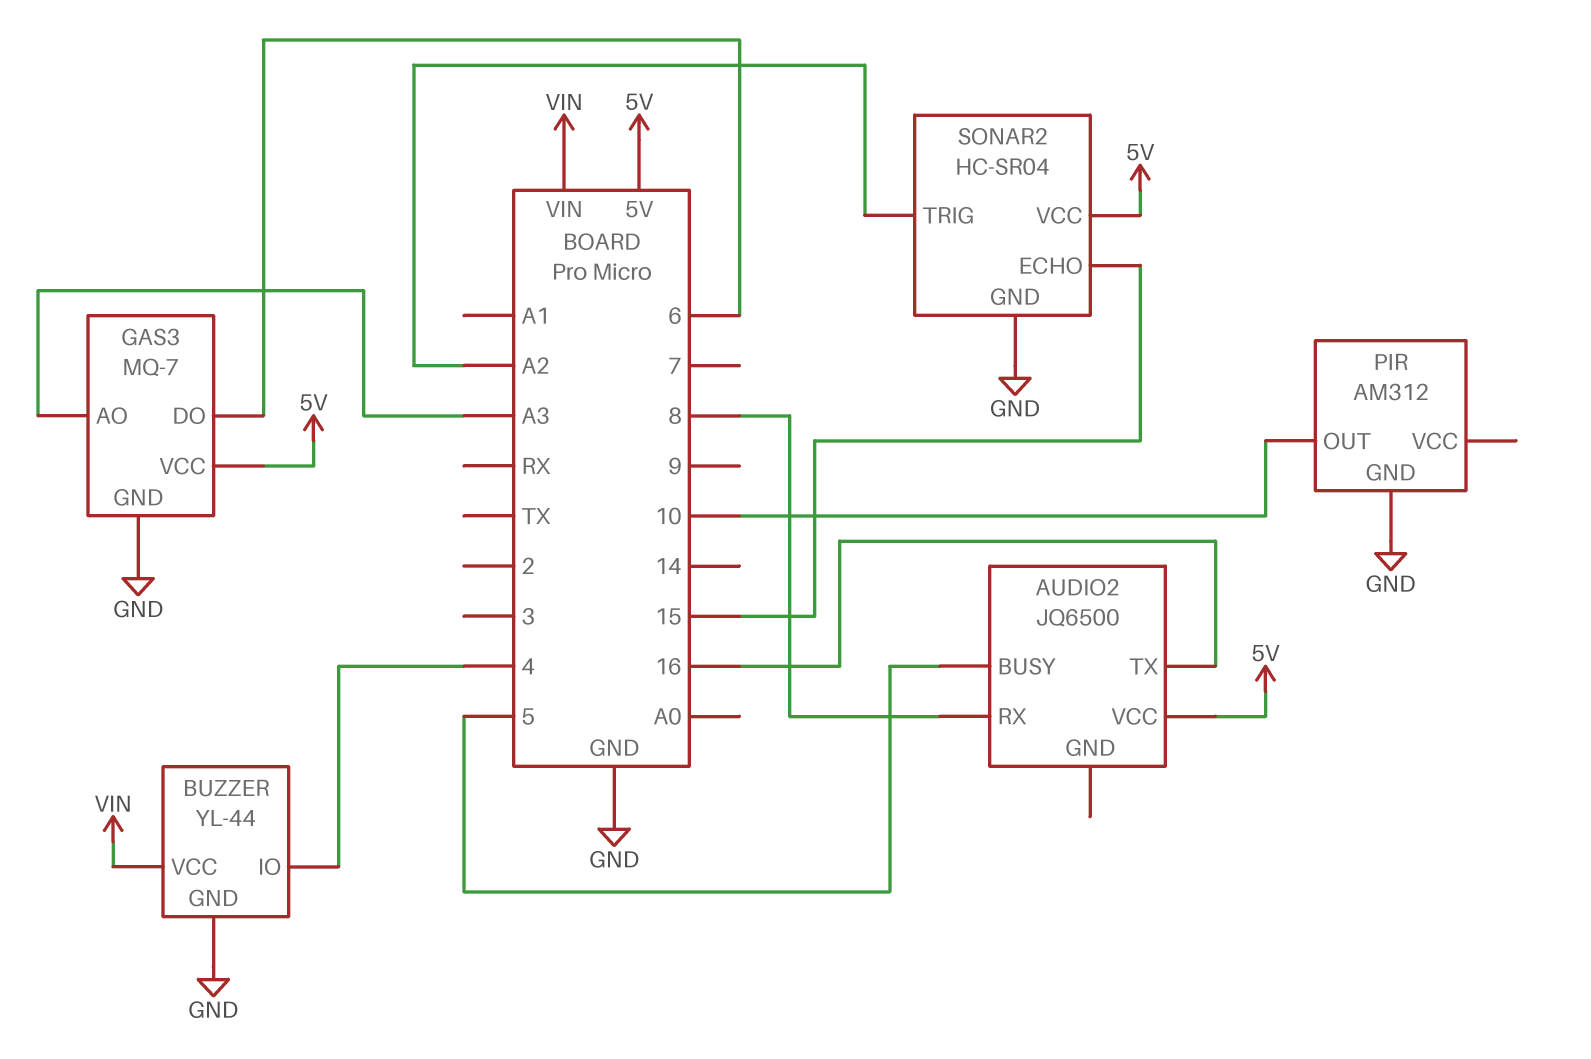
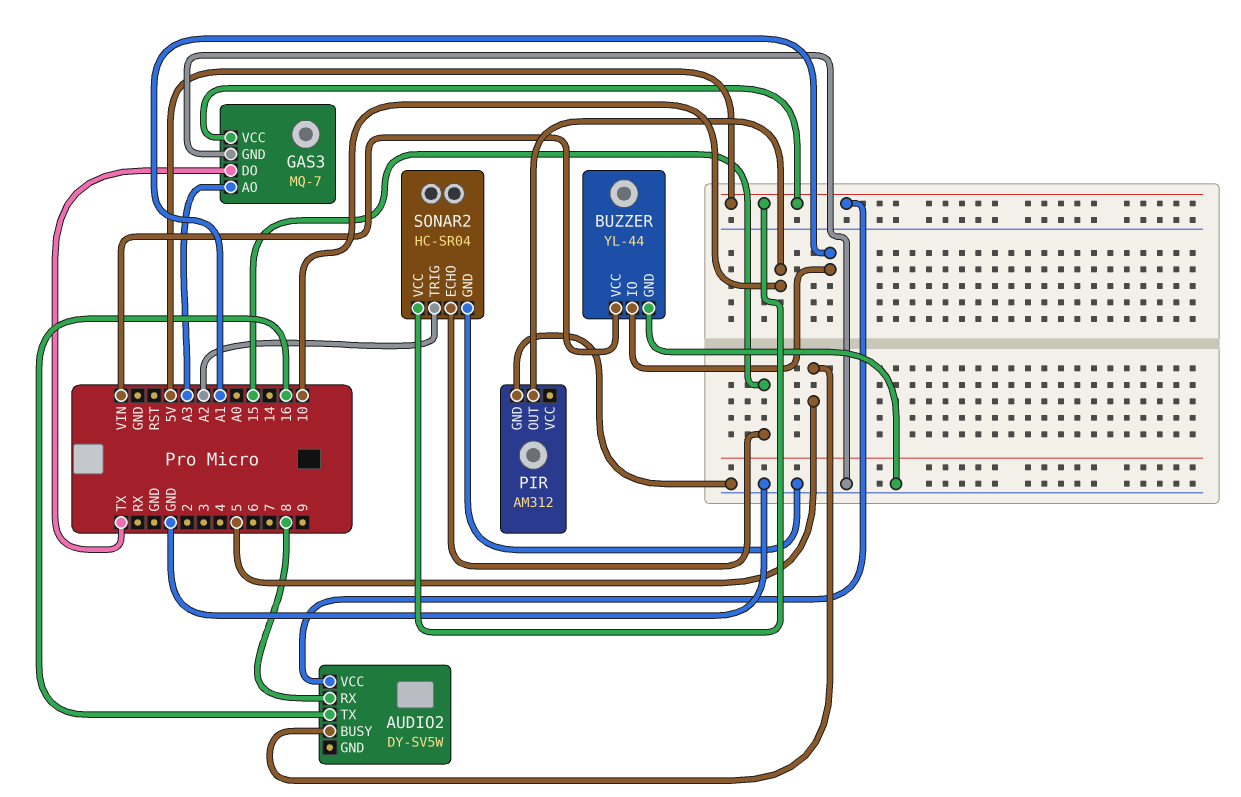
AUDIO2: JQ6500 -> DY-SV5W
BUZZER pin IO: 4 -> A1
GAS3 pin DO: 6 -> TX

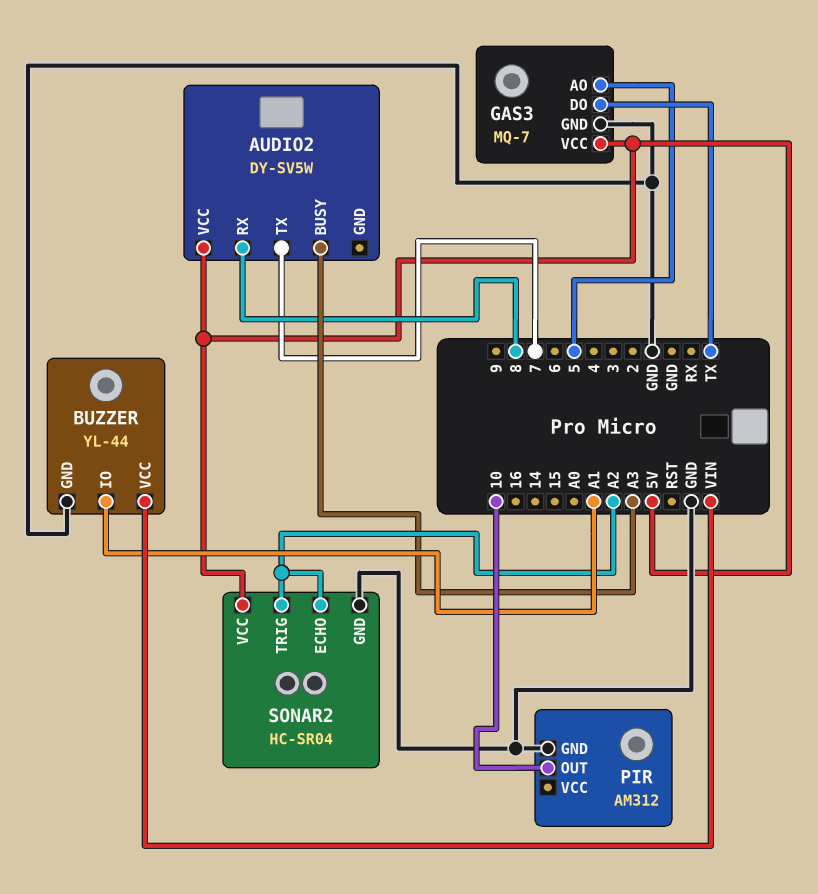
AUDIO2 pin BUSY: 5 -> A3
AUDIO2 pin TX: 16 -> 7
GAS3 pin AO: A3 -> 5
SONAR2 pin ECHO: 15 -> A2

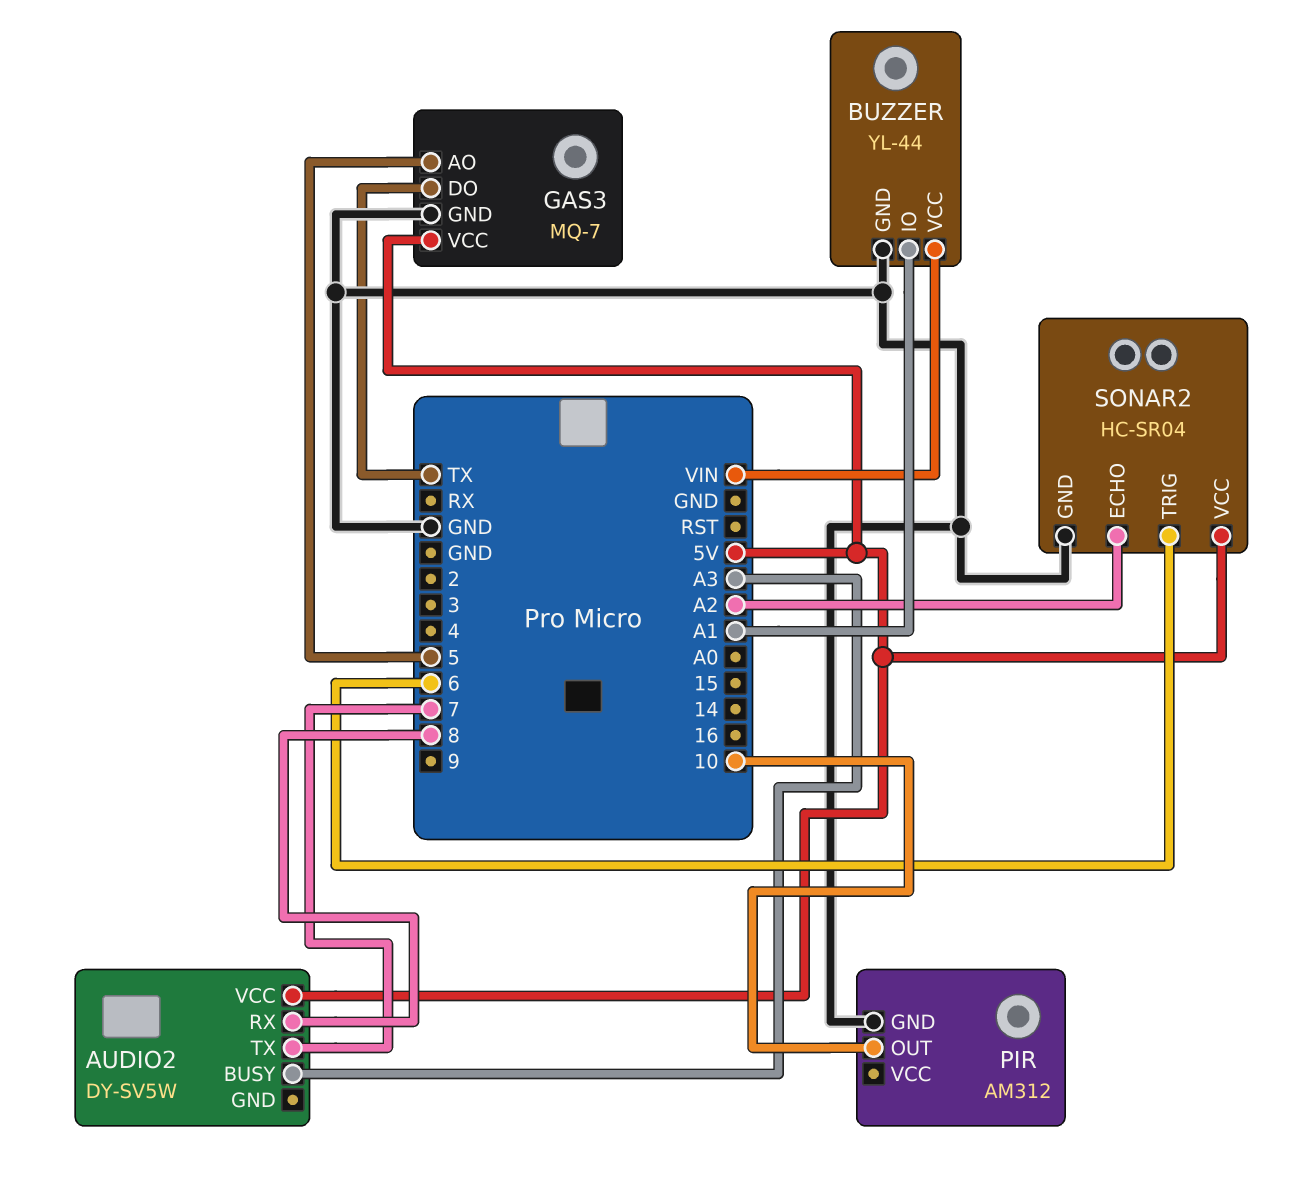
SONAR2 pin TRIG: A2 -> 6

